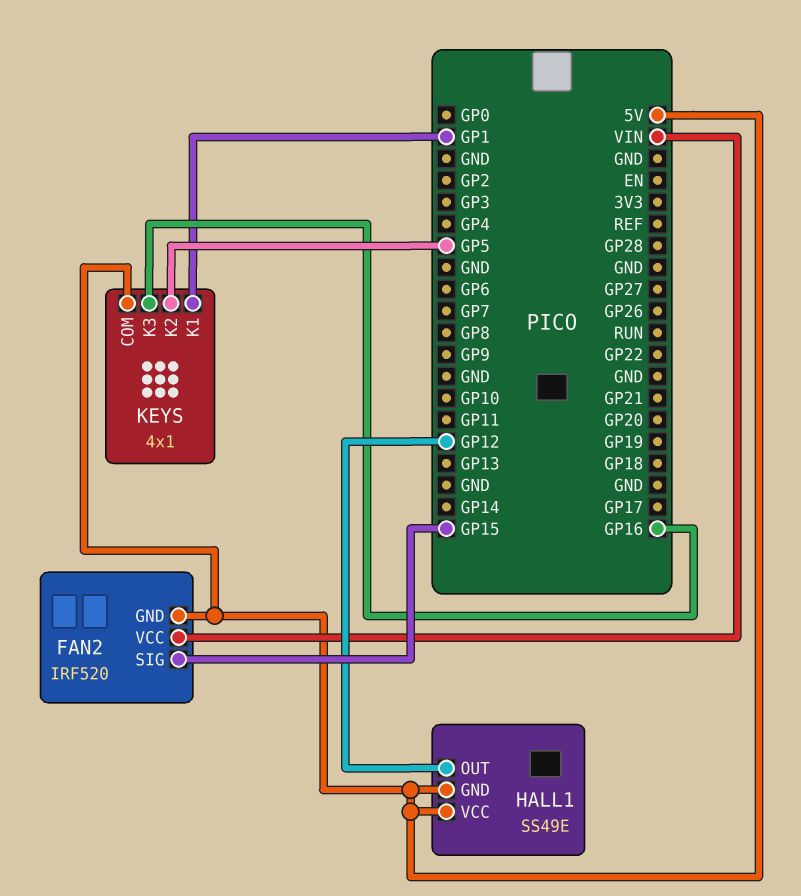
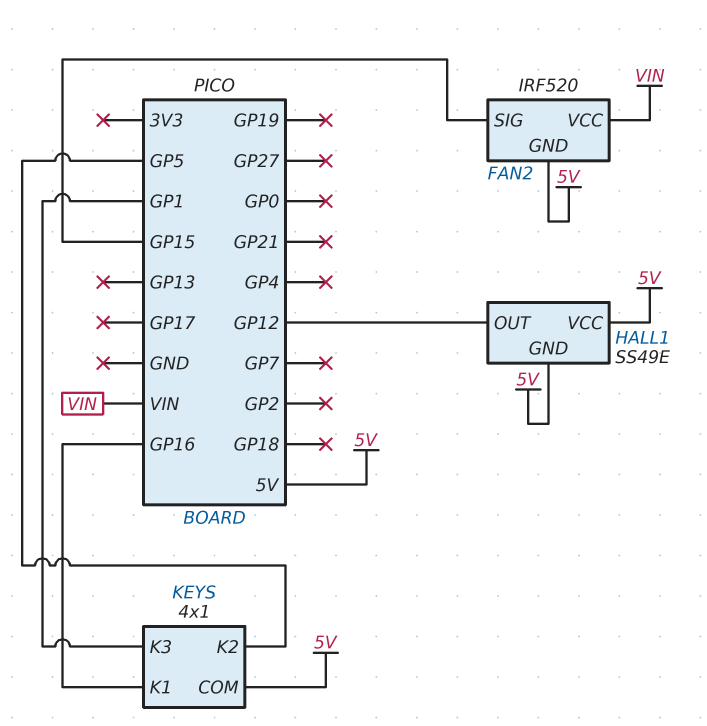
KEYS pin K1: GP1 -> GP16
KEYS pin K3: GP16 -> GP1

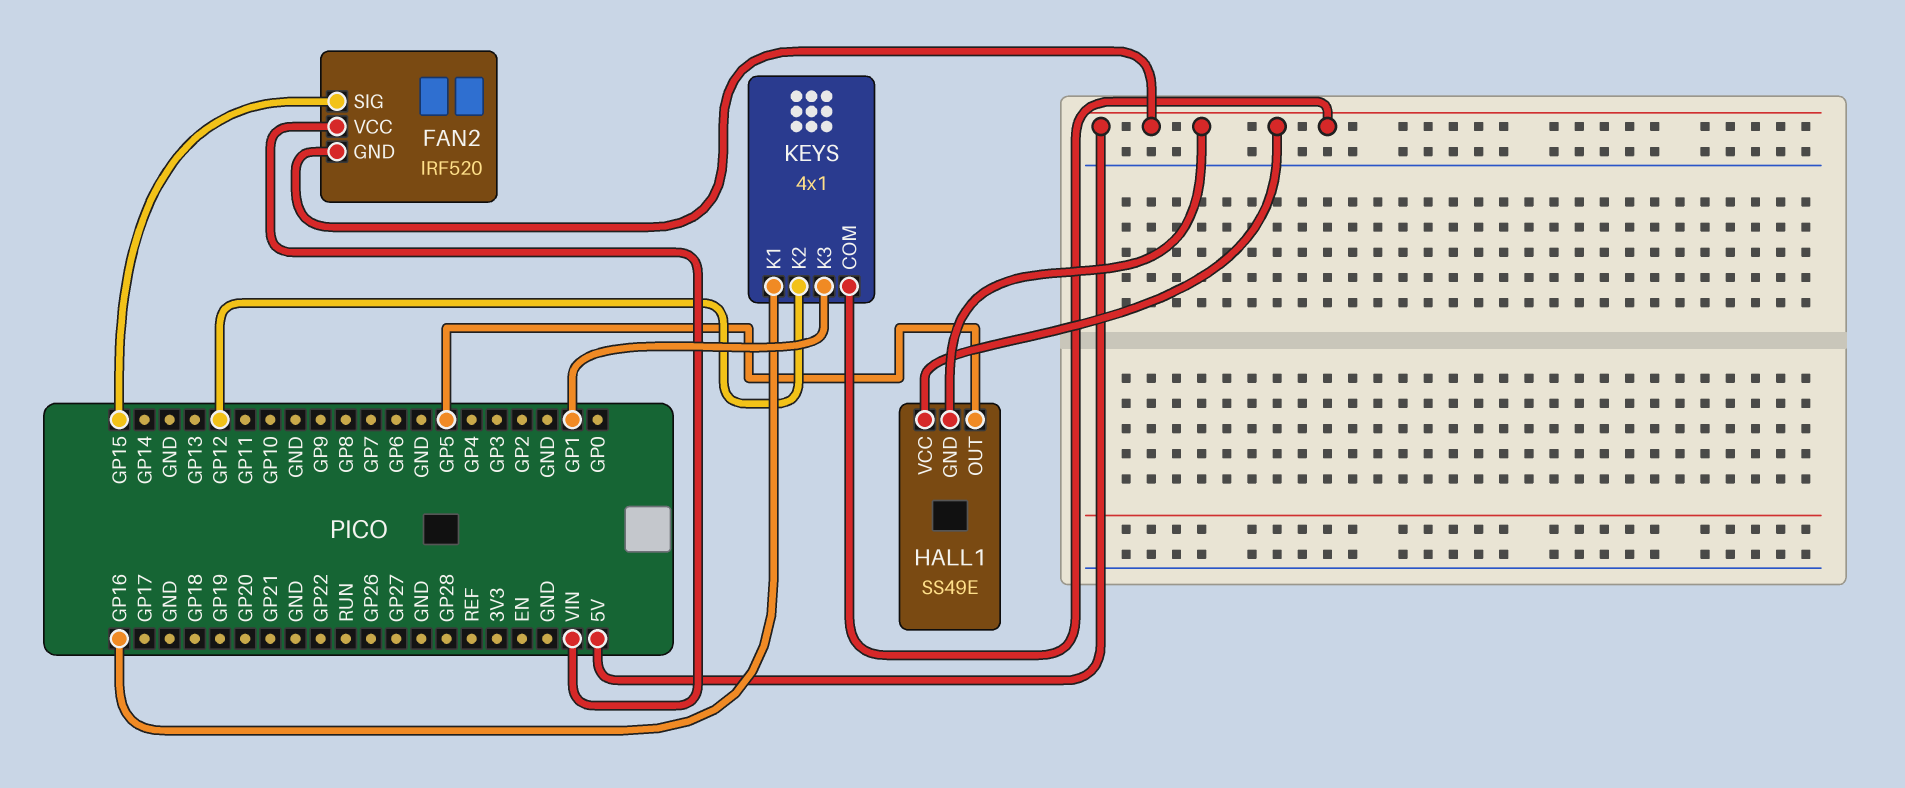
HALL1 pin OUT: GP12 -> GP5
KEYS pin K2: GP5 -> GP12

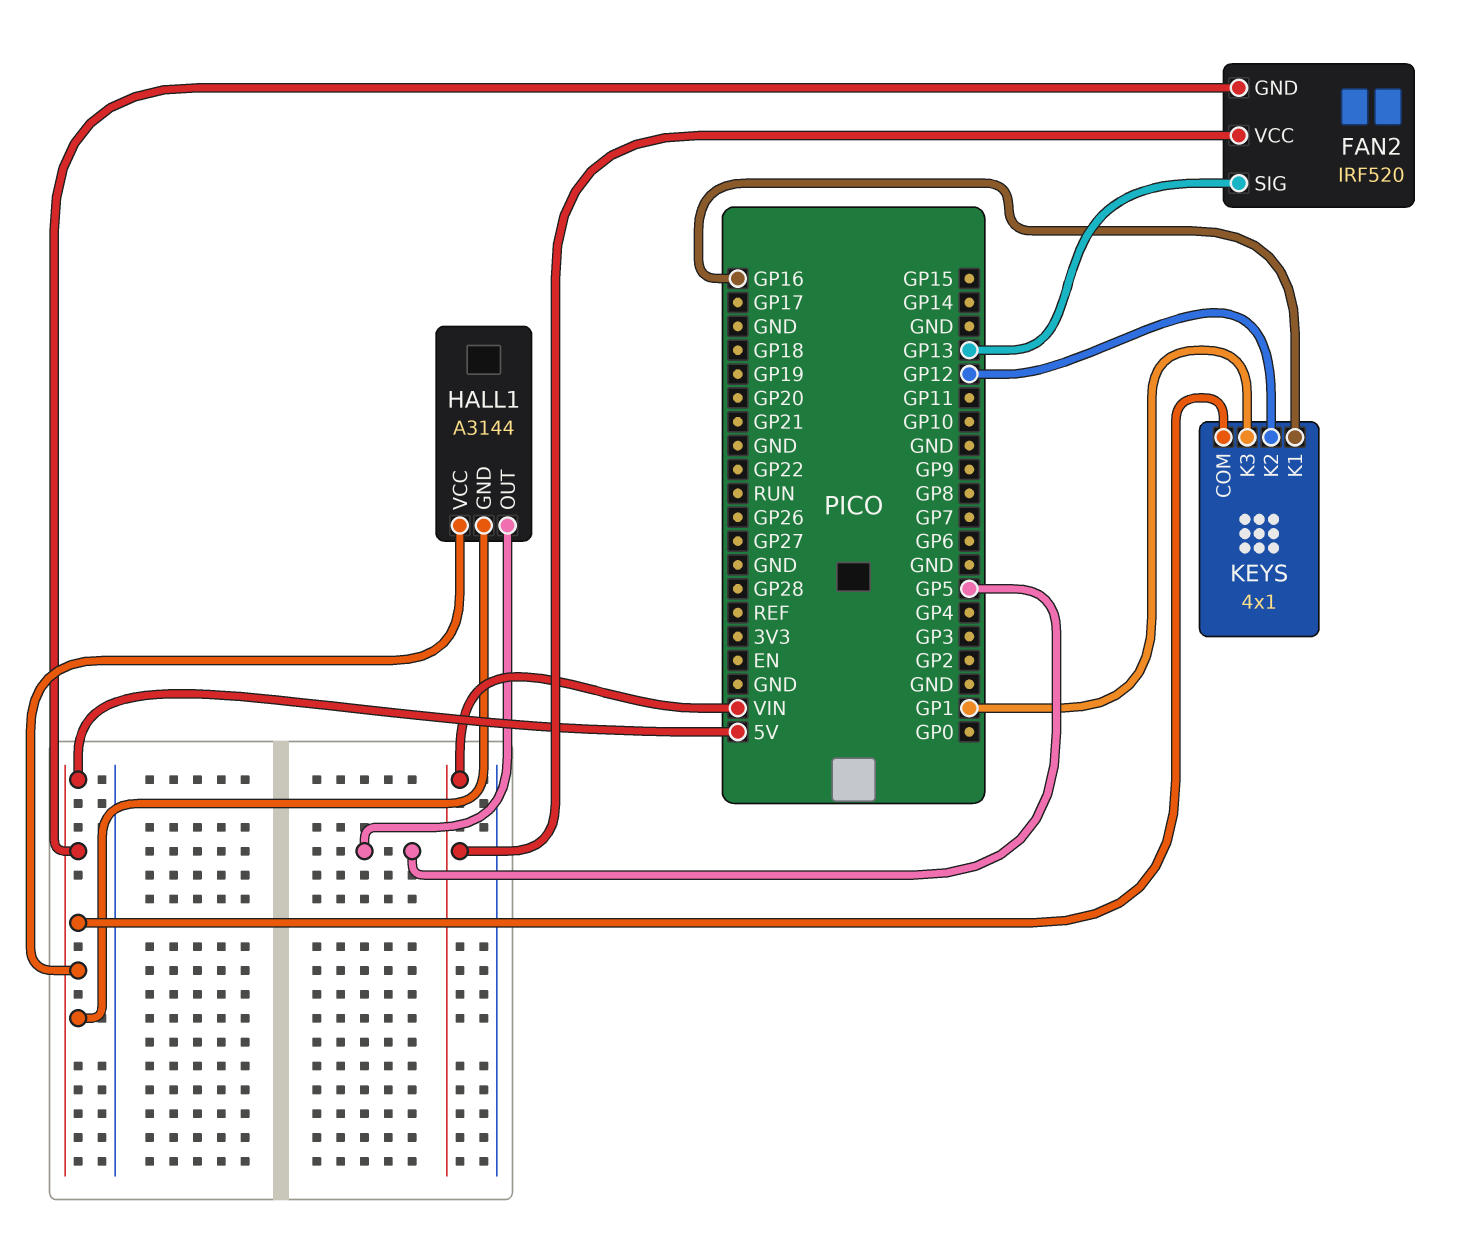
FAN2 pin SIG: GP15 -> GP13
HALL1: SS49E -> A3144

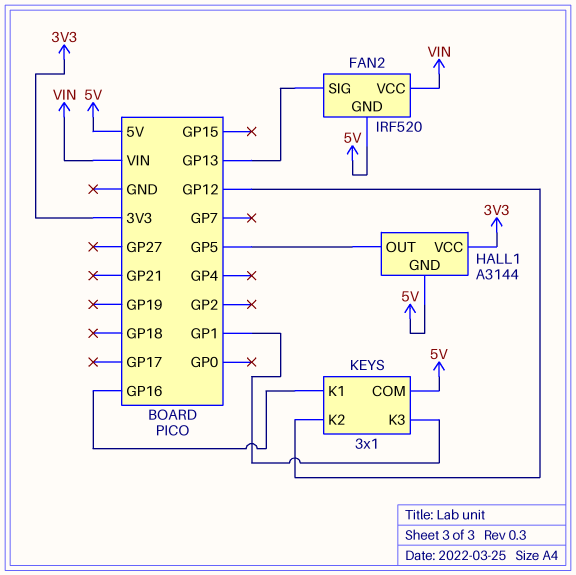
HALL1 pin VCC: 5V -> 3V3
KEYS: 4x1 -> 3x1

